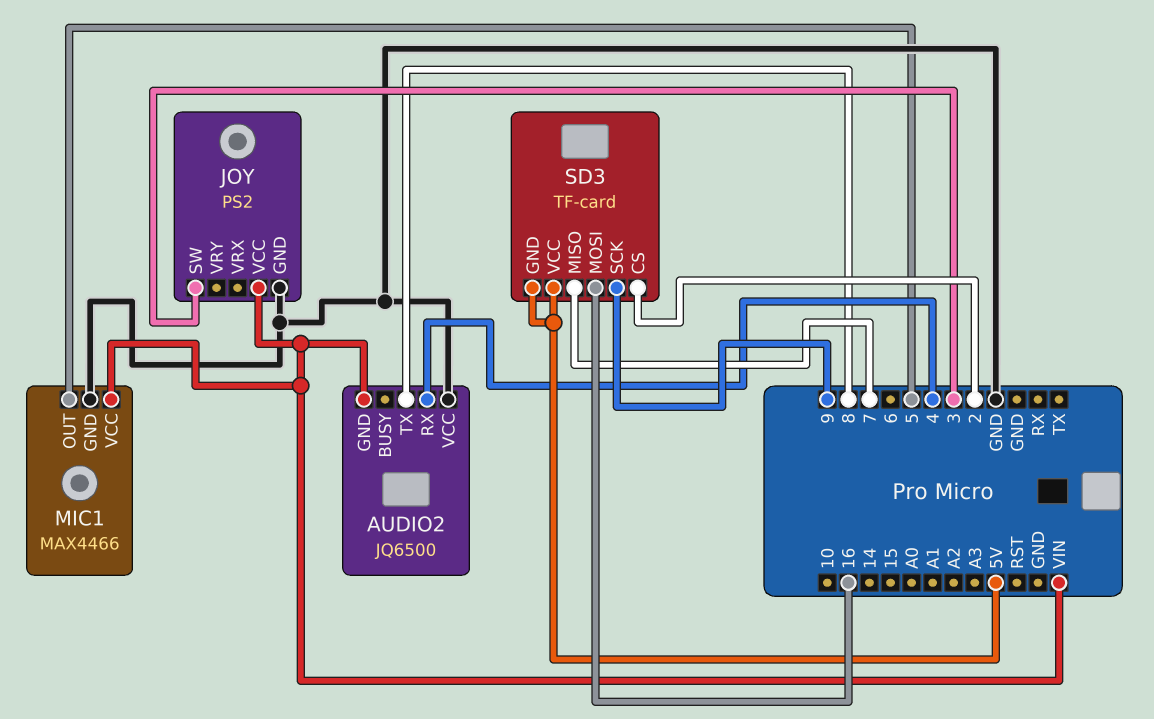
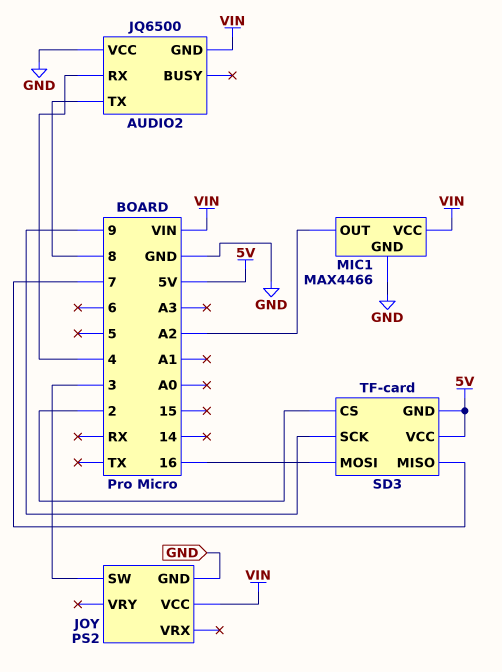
MIC1 pin OUT: 5 -> A2

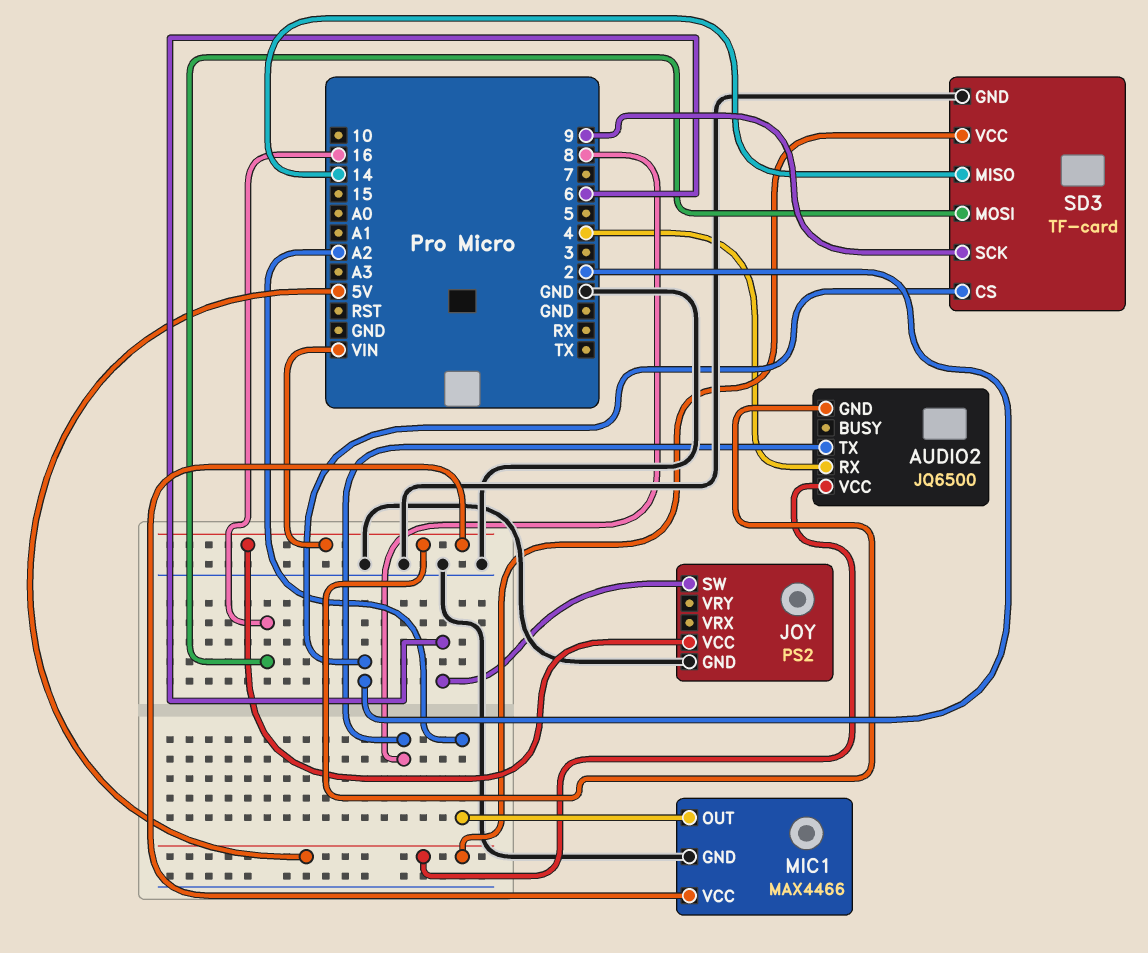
AUDIO2 pin VCC: GND -> 5V
JOY pin SW: 3 -> 6
SD3 pin GND: 5V -> GND
SD3 pin MISO: 7 -> 14

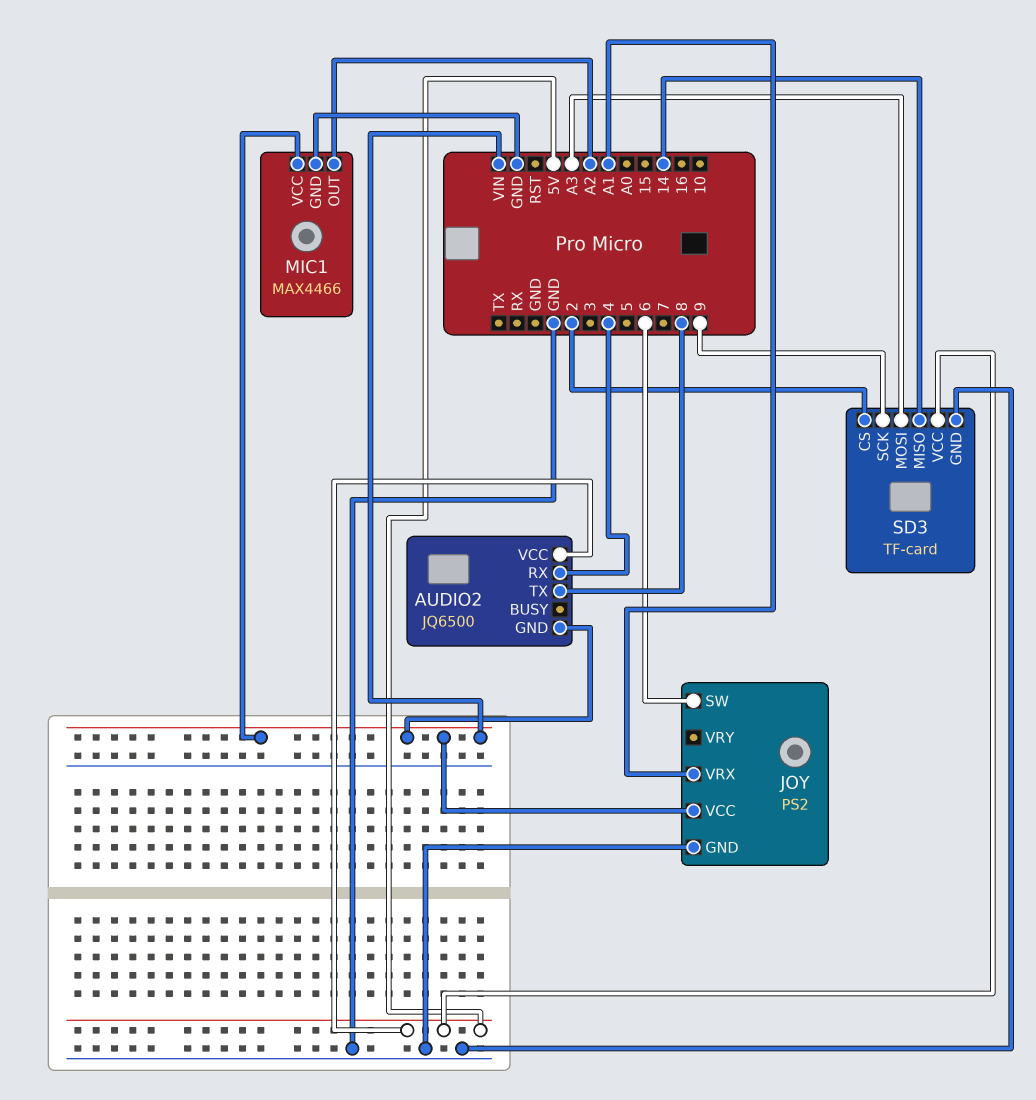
JOY pin VRX: none -> A1
SD3 pin MOSI: 16 -> A3

